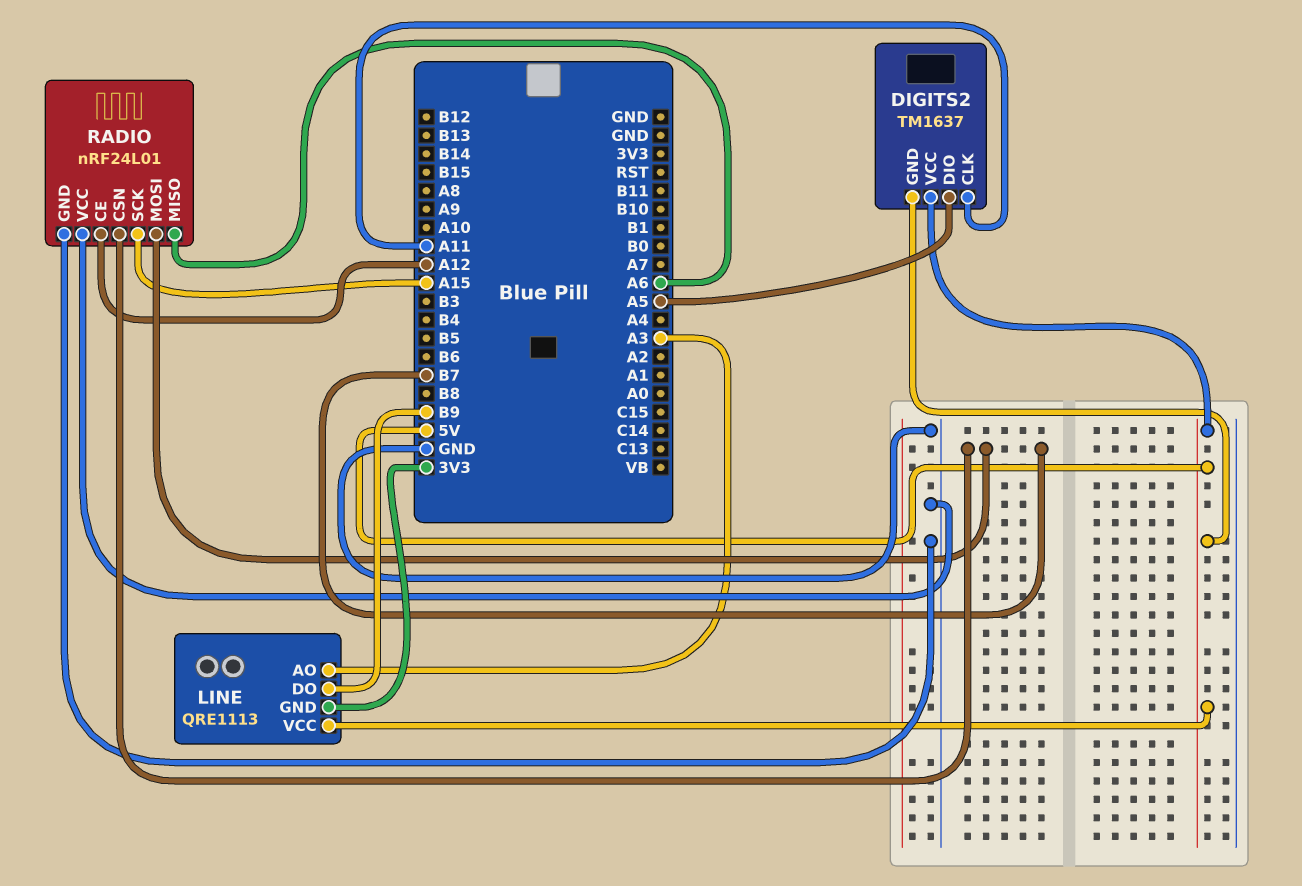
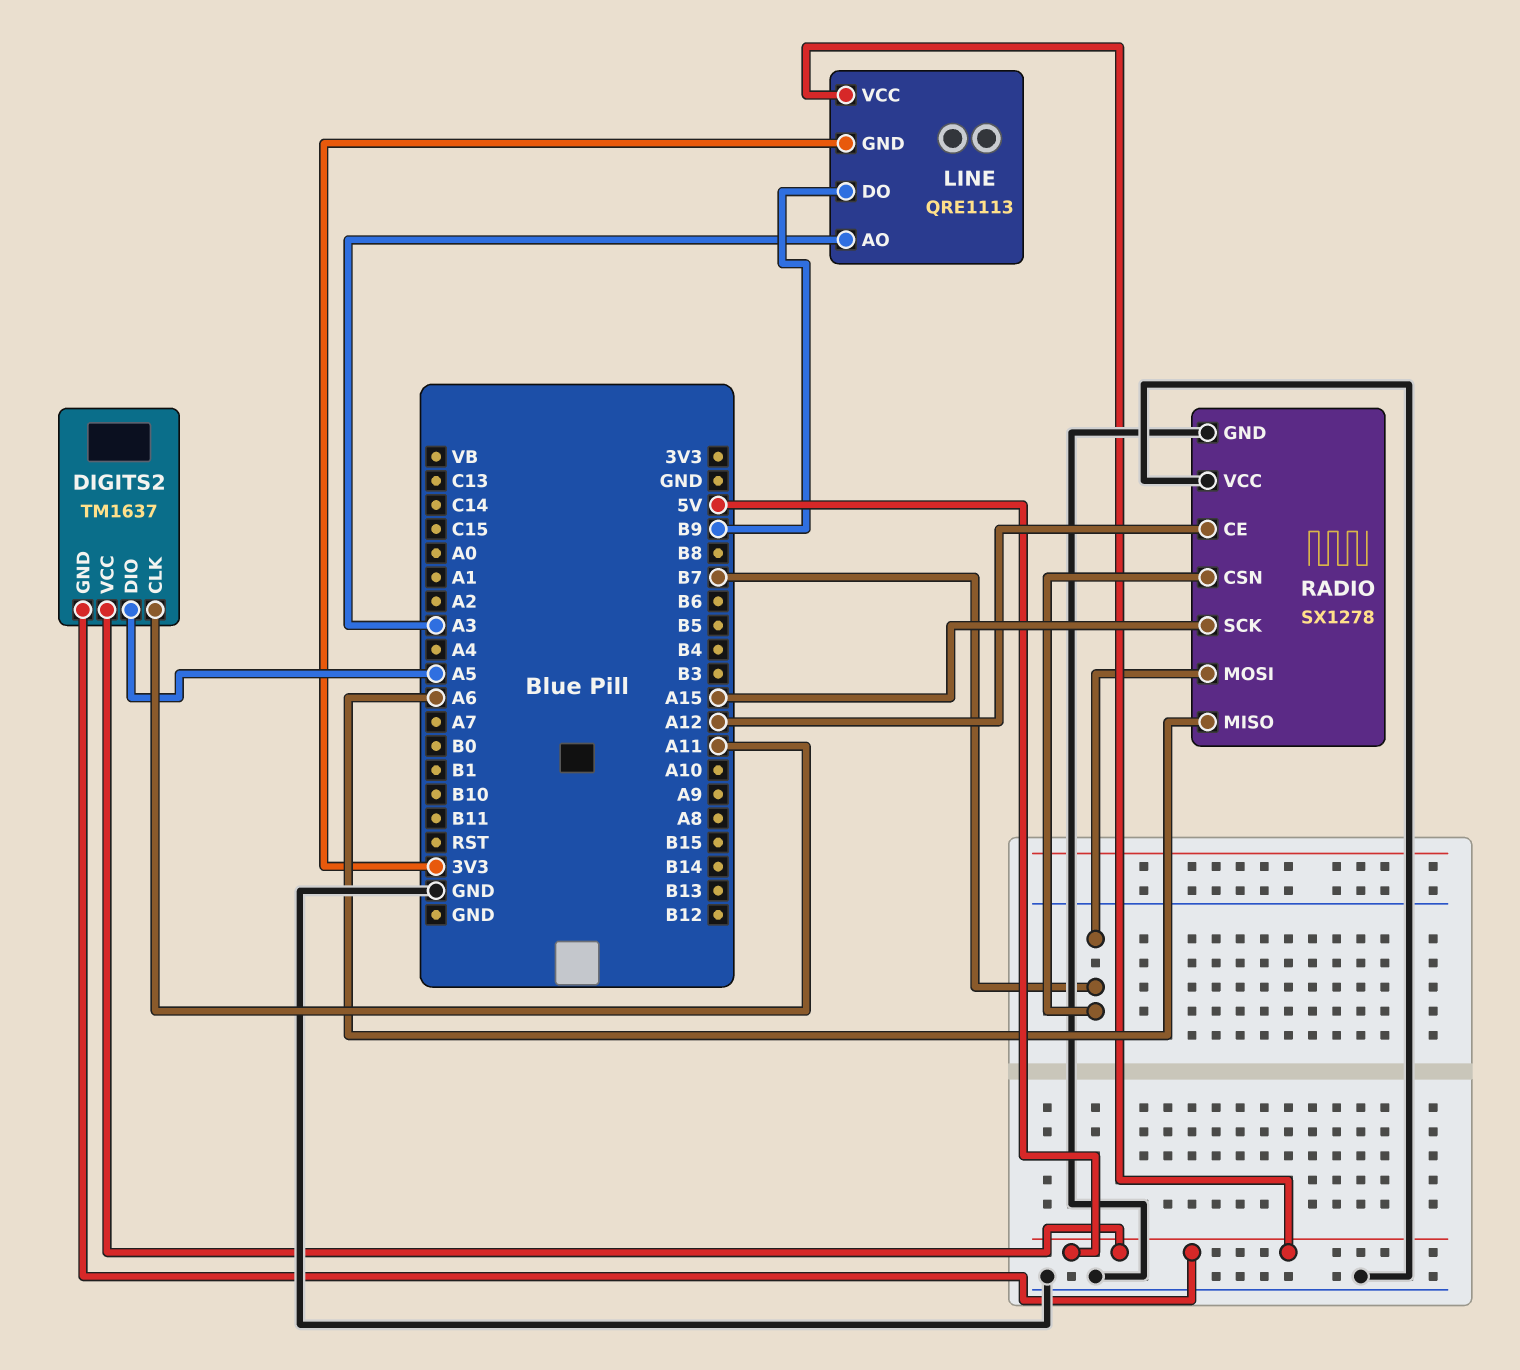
RADIO: nRF24L01 -> SX1278

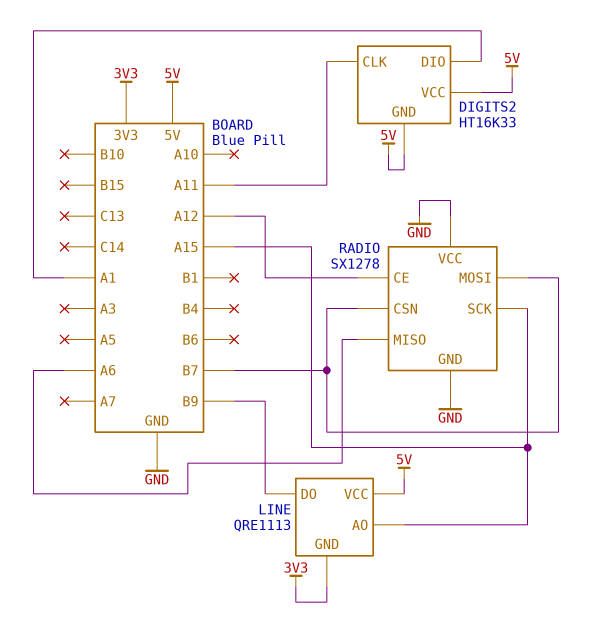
DIGITS2: TM1637 -> HT16K33
DIGITS2 pin DIO: A5 -> A1
LINE pin AO: A3 -> A15

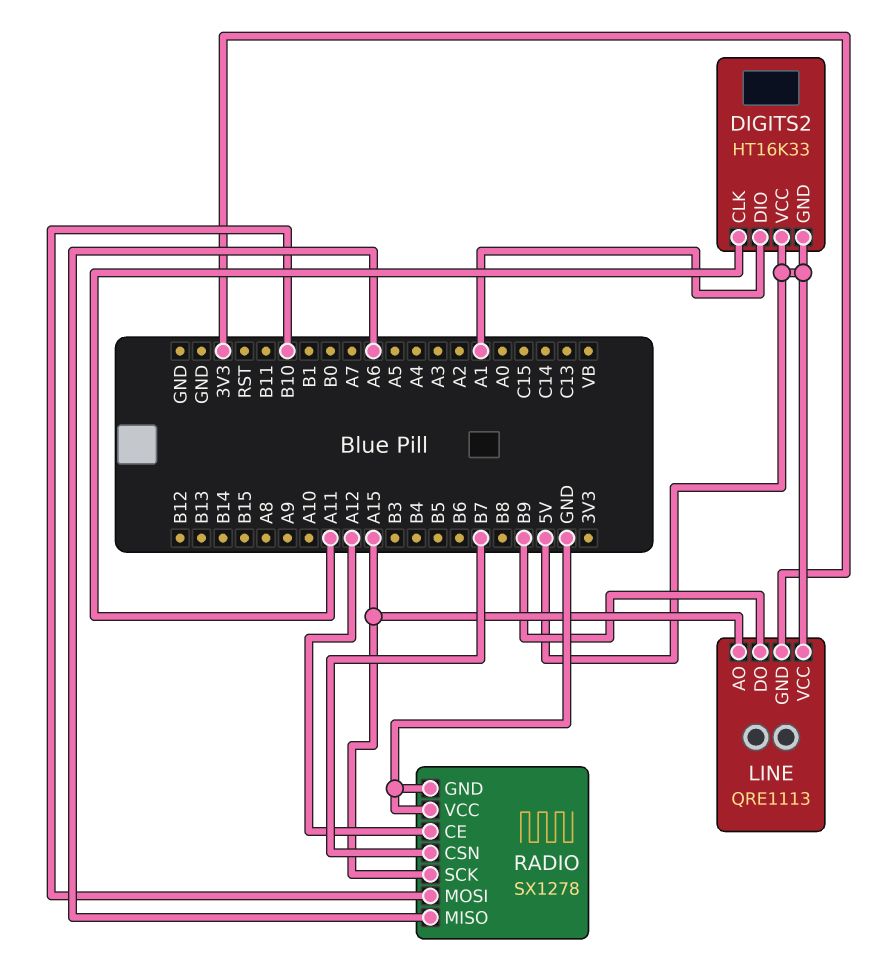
RADIO pin MOSI: B7 -> B10

